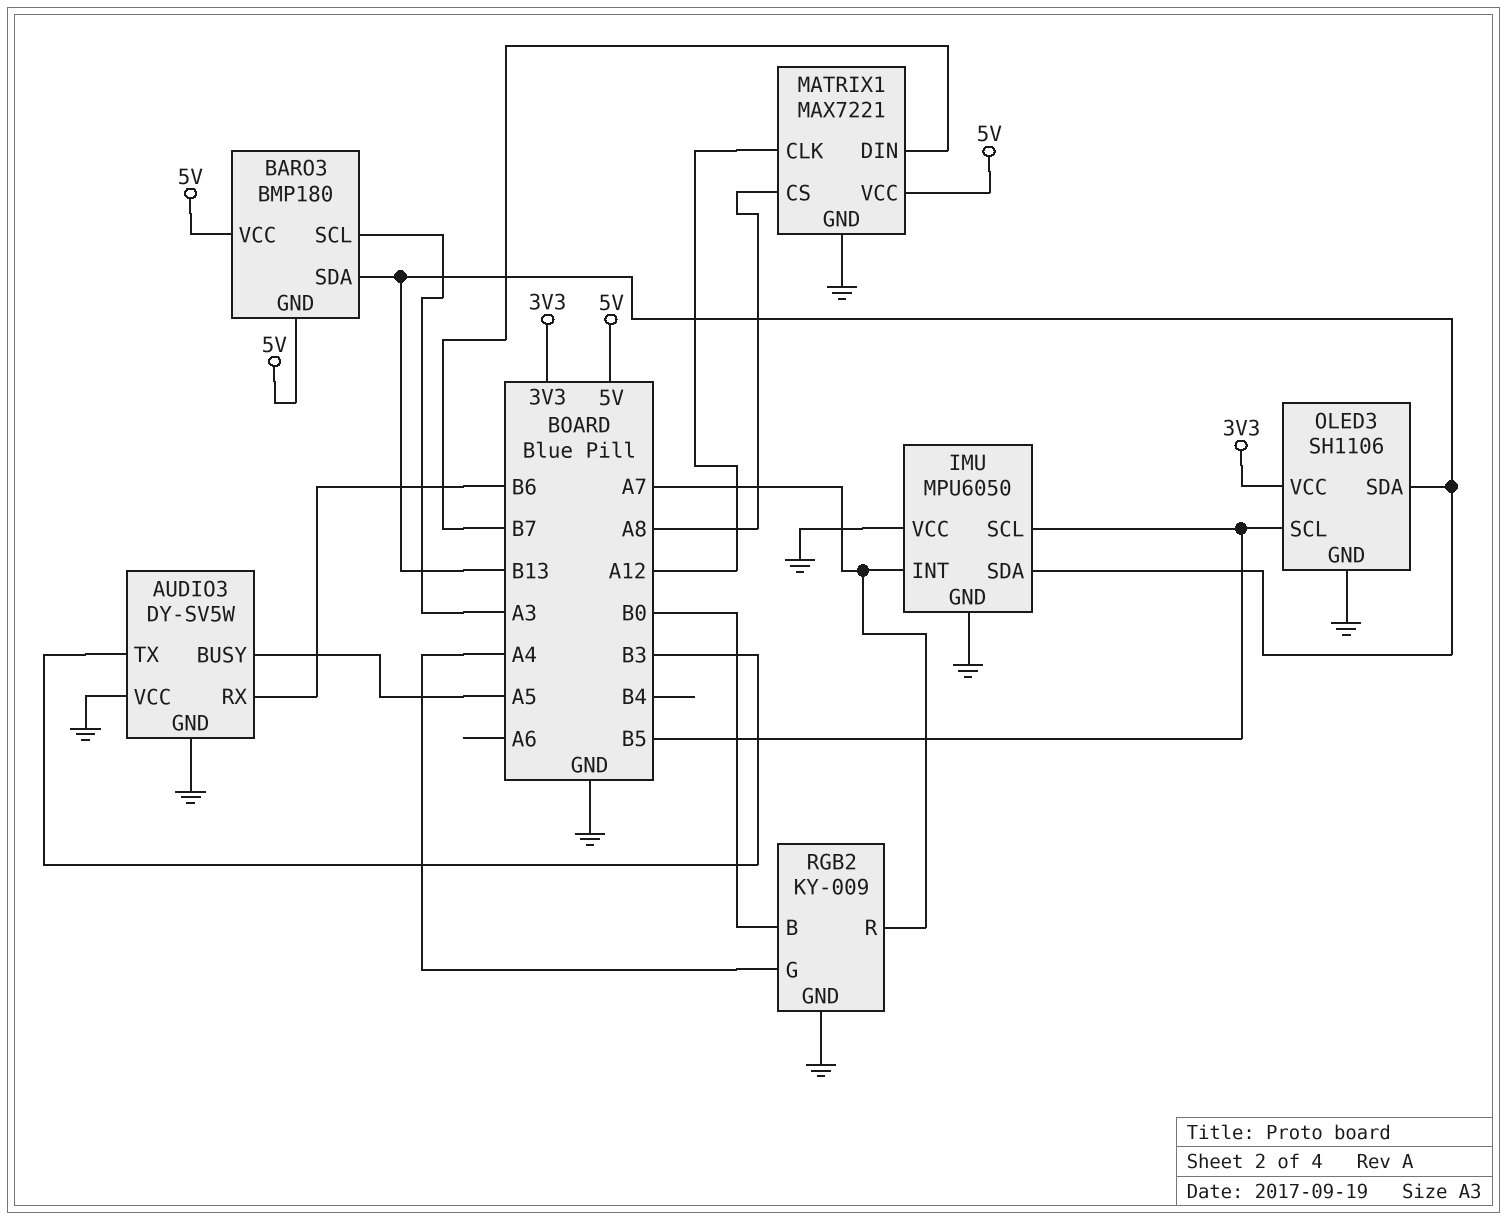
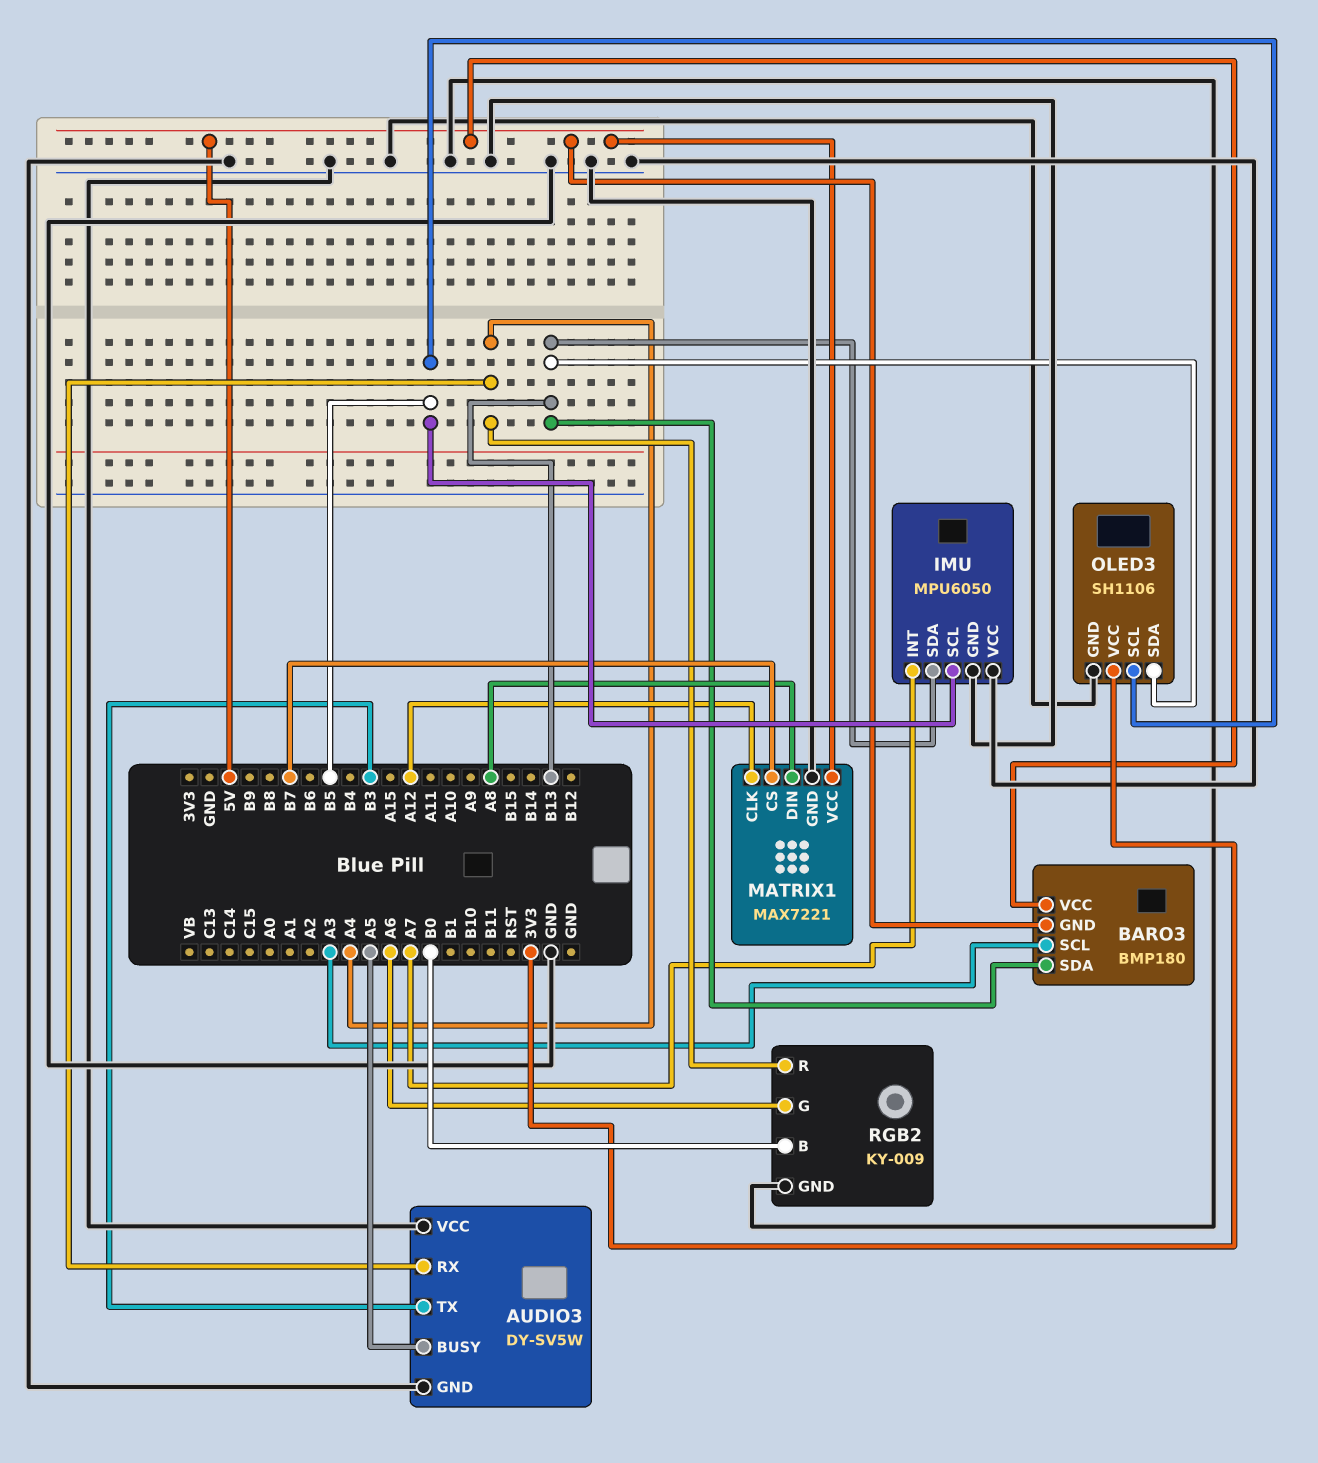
AUDIO3 pin RX: B6 -> A4
MATRIX1 pin CS: A8 -> B7
MATRIX1 pin DIN: B7 -> A8
RGB2 pin G: A4 -> A6
RGB2 pin R: A7 -> A4

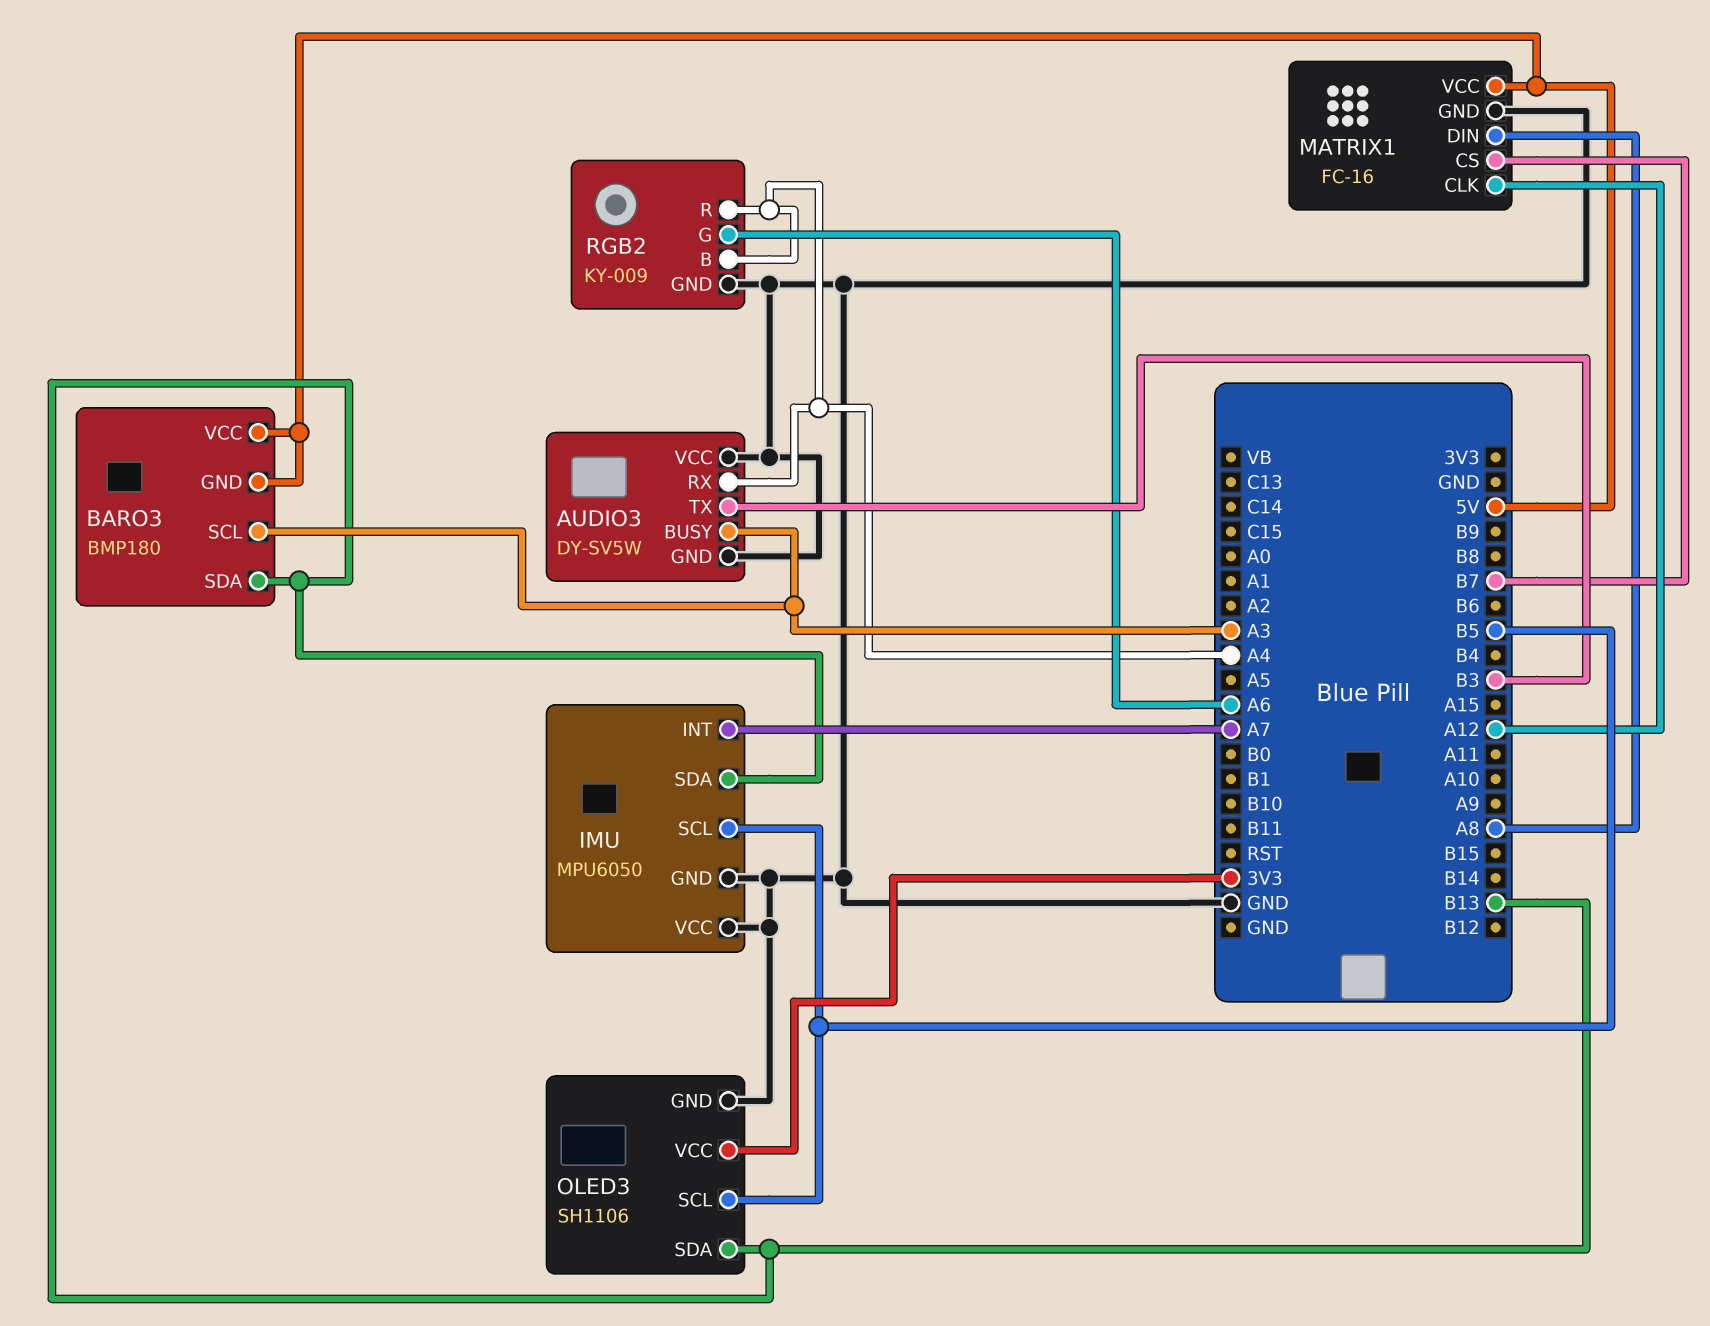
AUDIO3 pin BUSY: A5 -> A3
MATRIX1: MAX7221 -> FC-16
RGB2 pin B: B0 -> A4

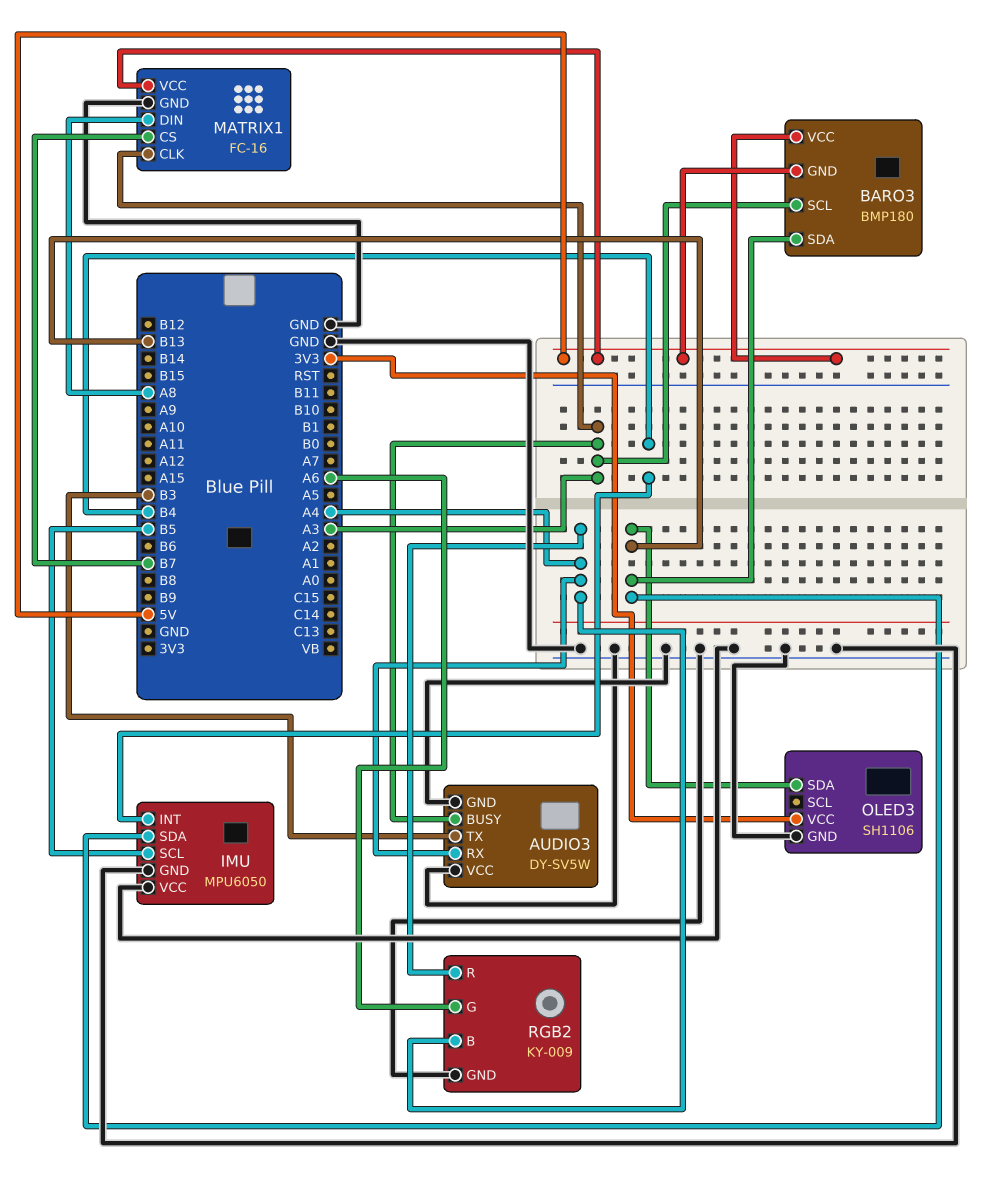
IMU pin INT: A7 -> B4
MATRIX1 pin CLK: A12 -> A3
OLED3 pin SCL: B5 -> none

